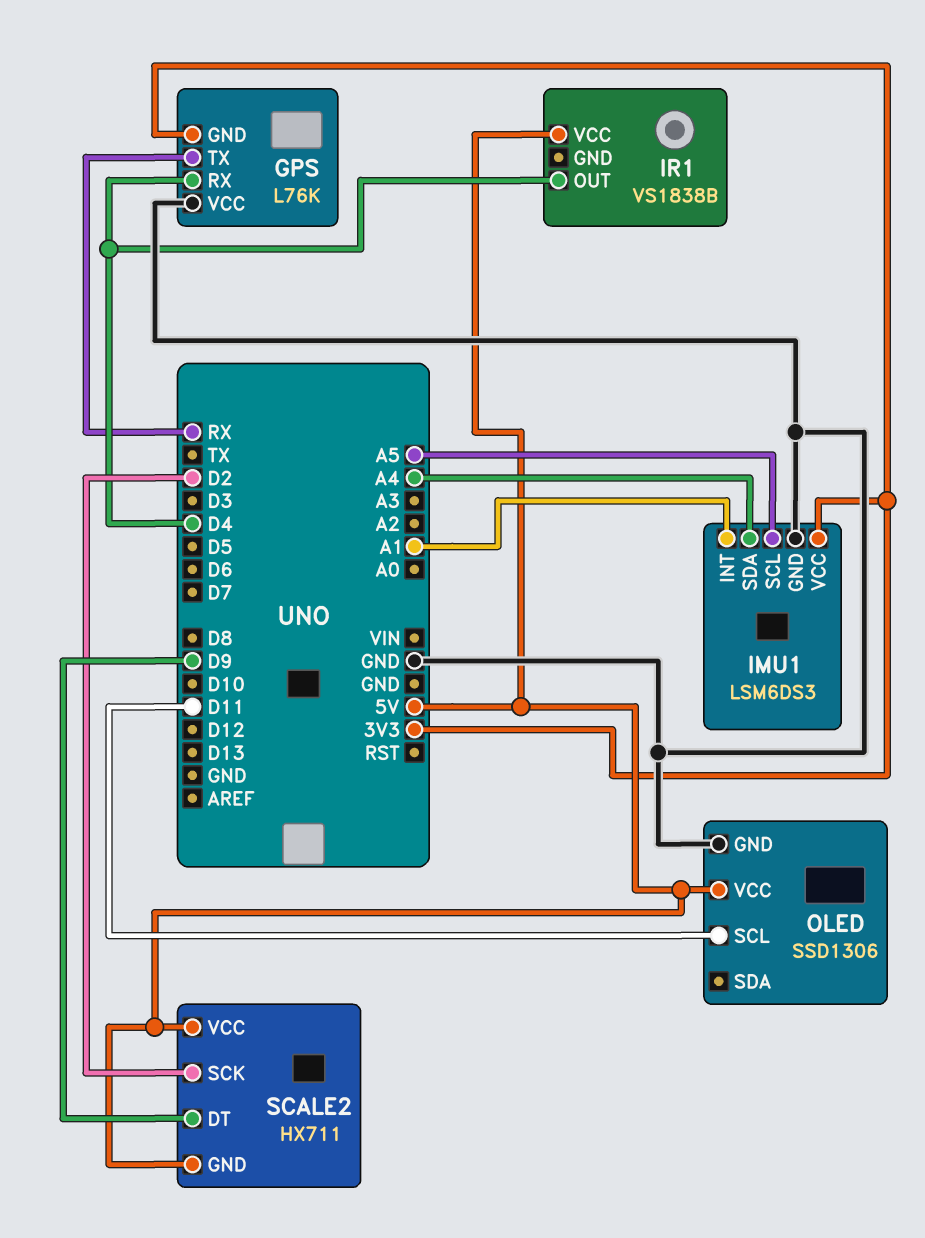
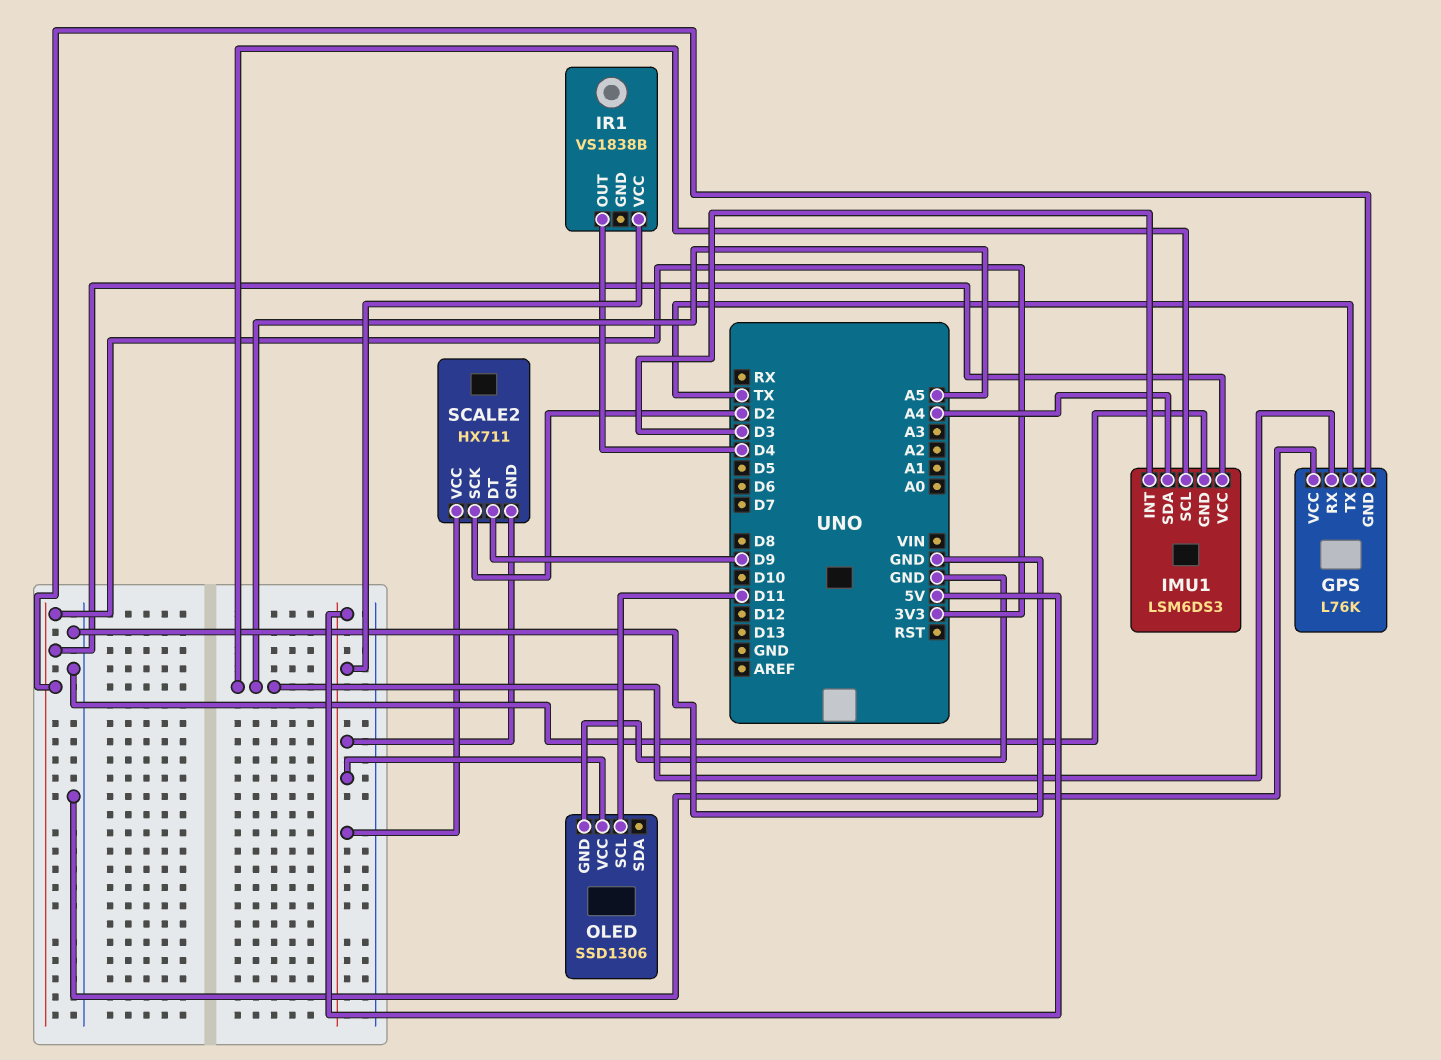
GPS pin RX: D4 -> A5
GPS pin TX: RX -> TX
IMU1 pin INT: A1 -> D3

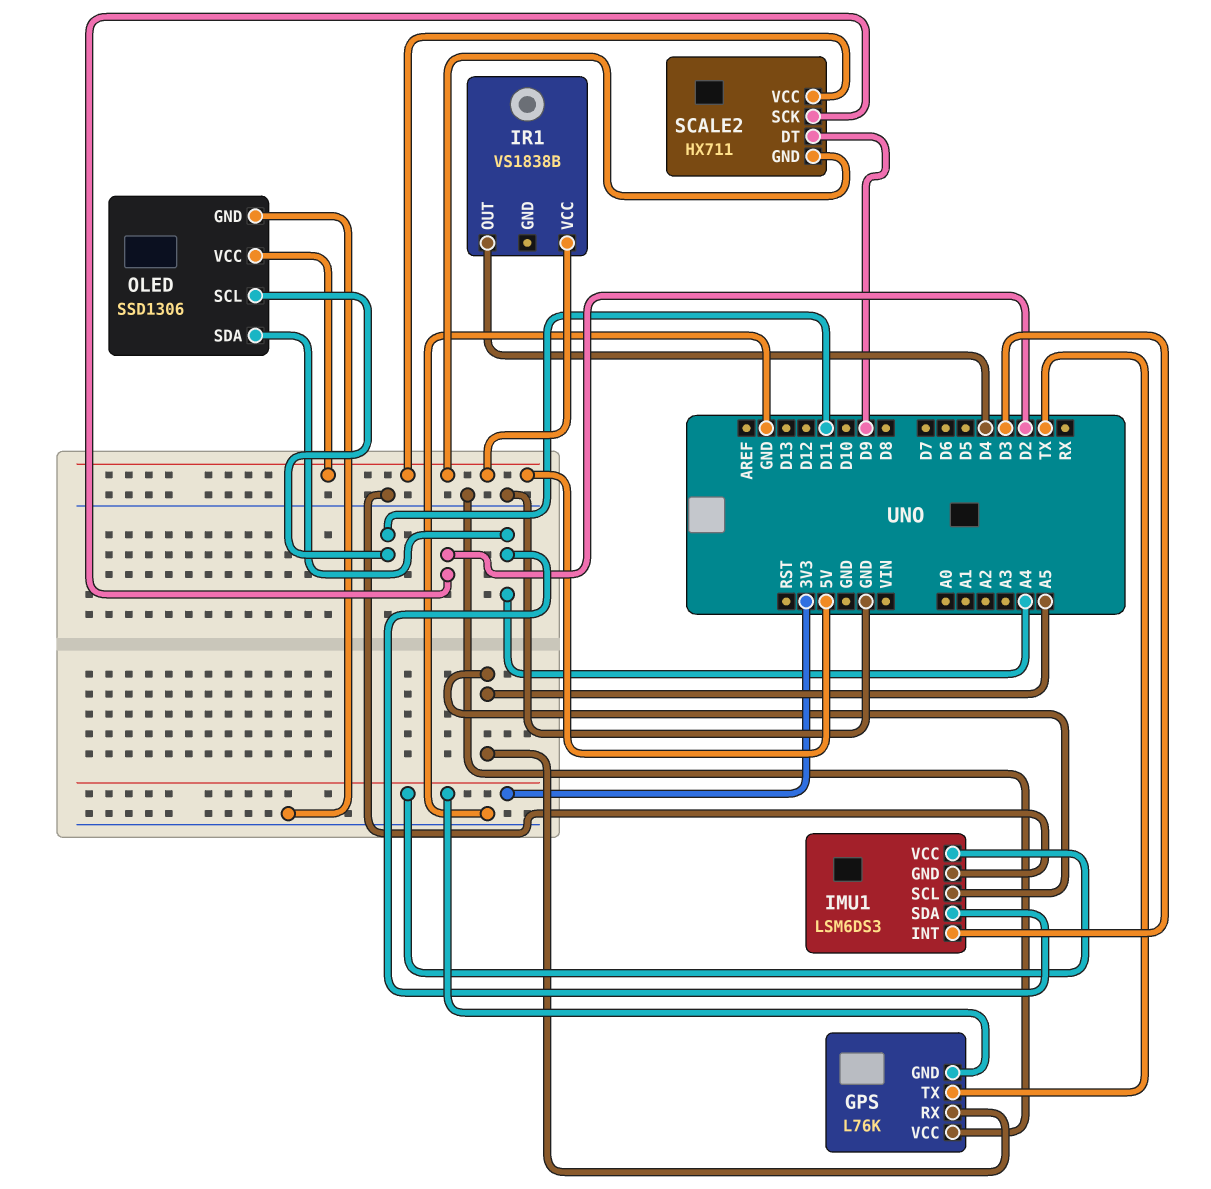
OLED pin SDA: none -> A4

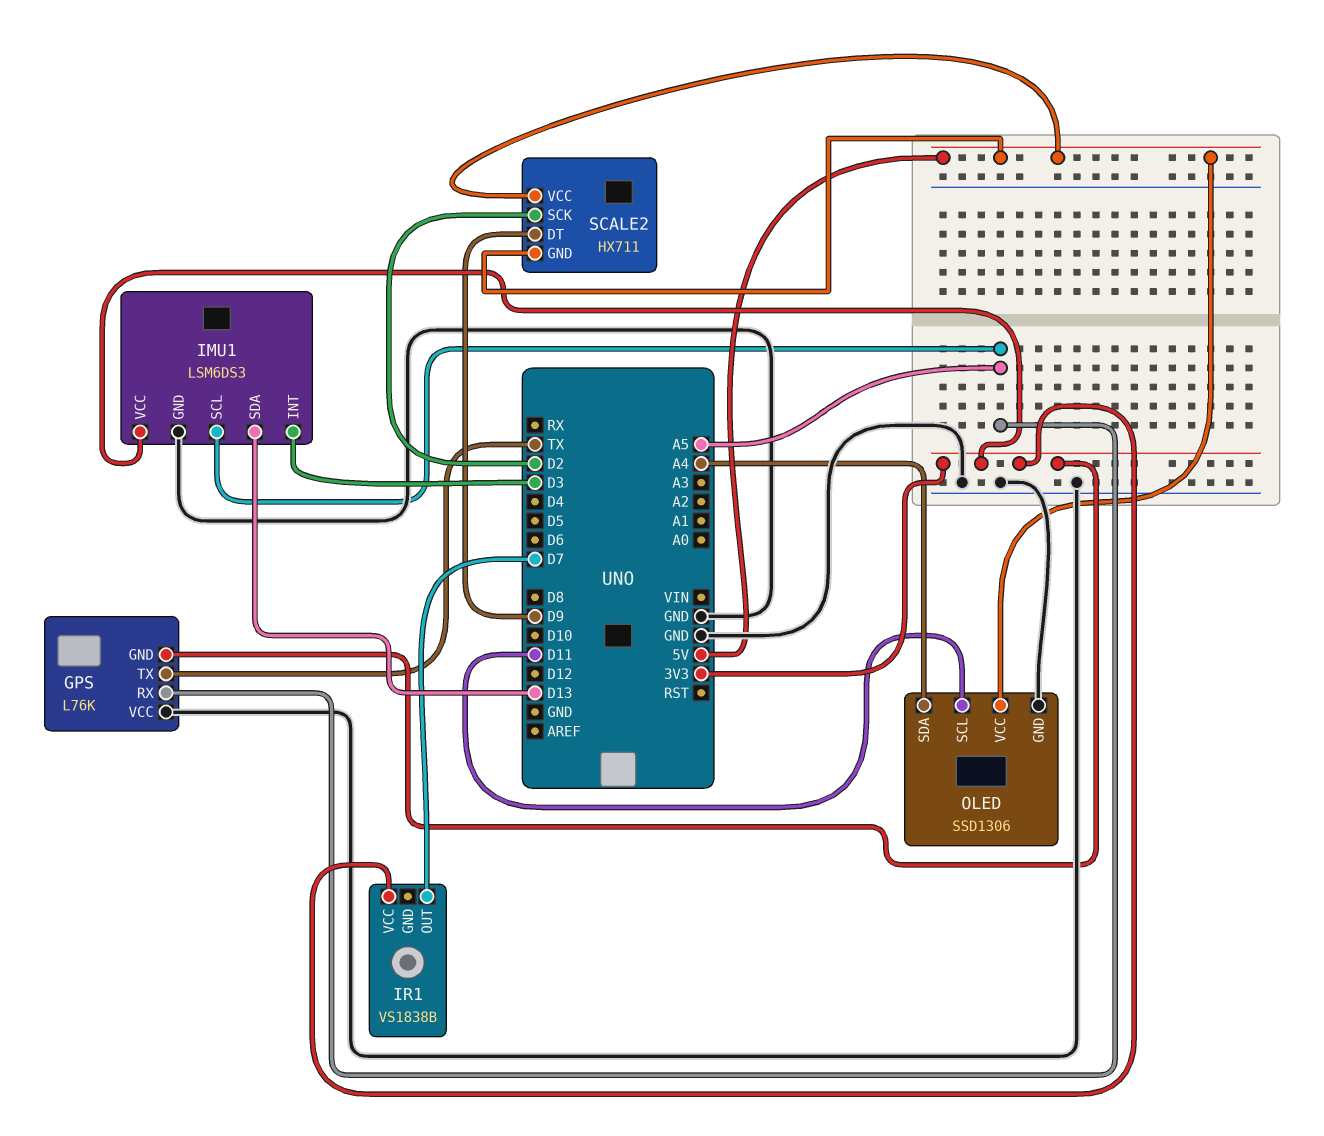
IMU1 pin SDA: A4 -> D13
IR1 pin OUT: D4 -> D7
IR1 pin VCC: 5V -> 3V3

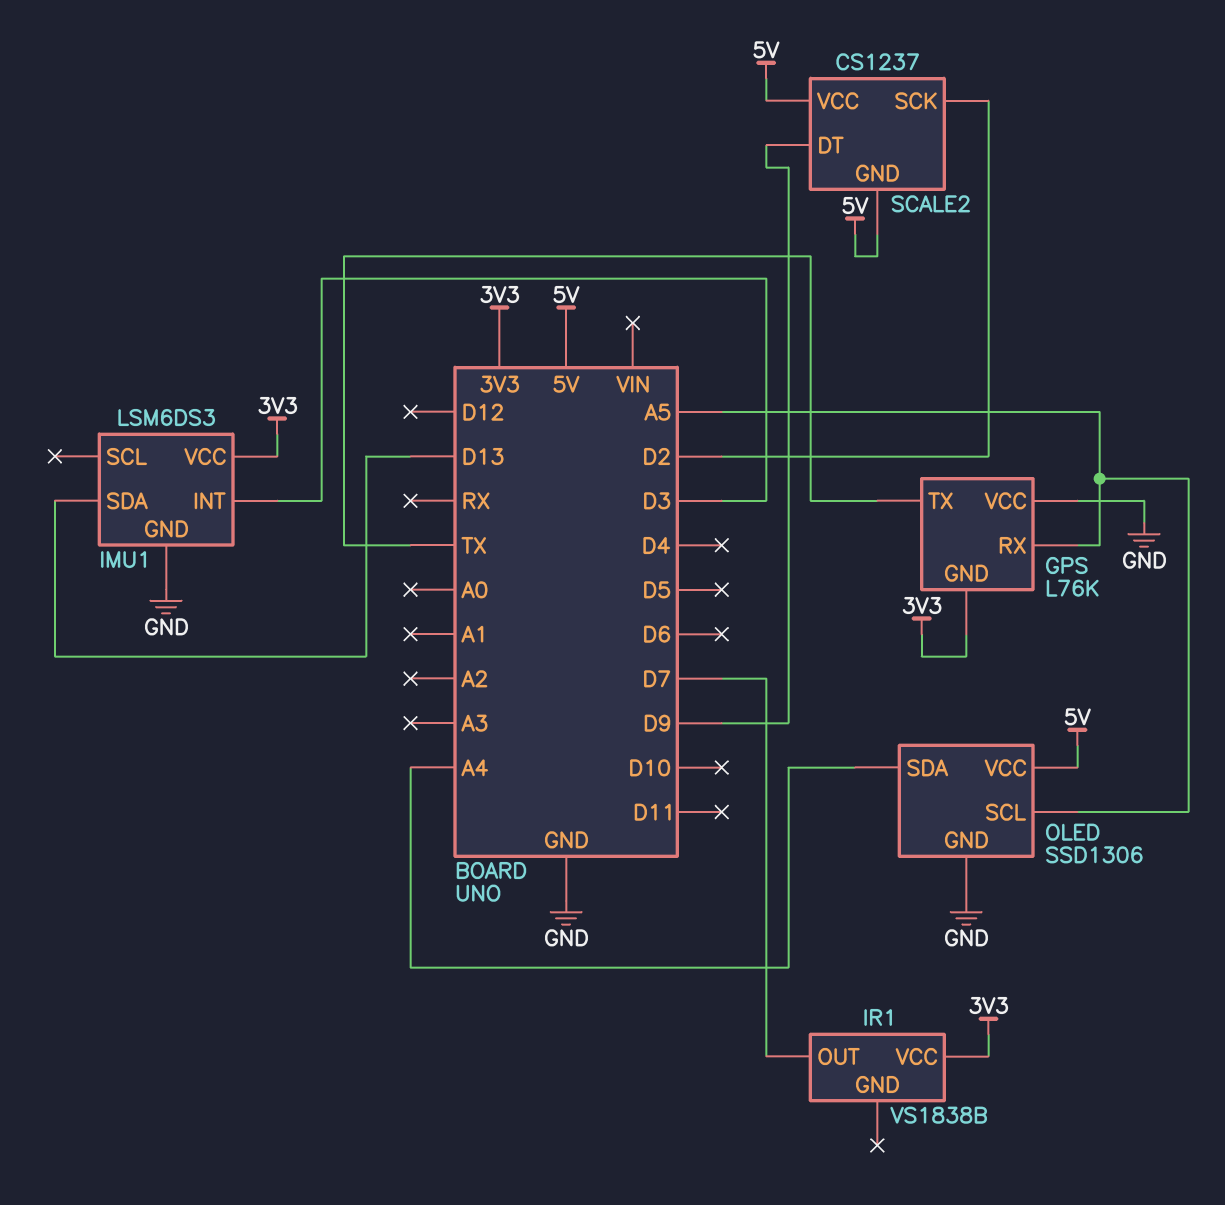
IMU1 pin SCL: A5 -> none
OLED pin SCL: D11 -> A5
SCALE2: HX711 -> CS1237

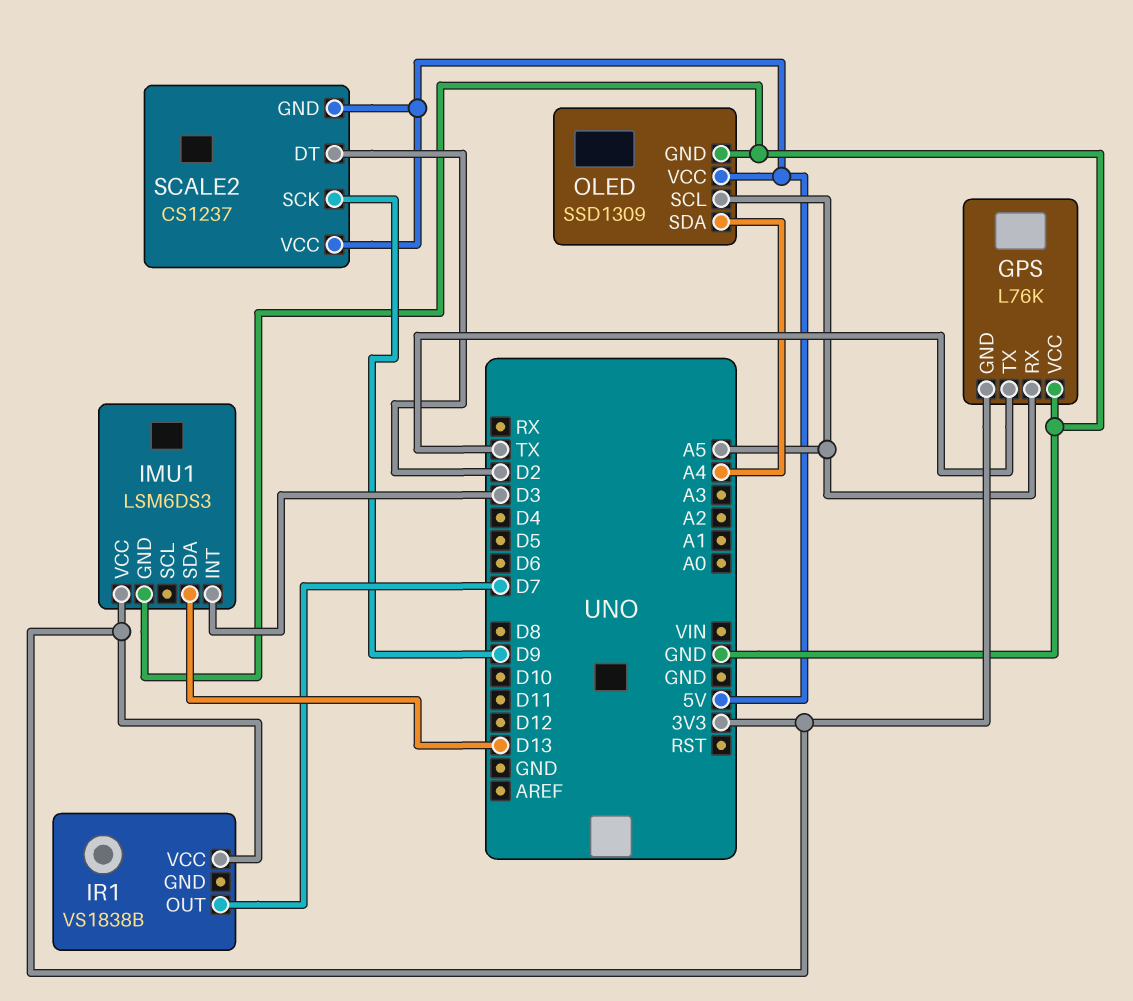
OLED: SSD1306 -> SSD1309
SCALE2 pin DT: D9 -> D2
SCALE2 pin SCK: D2 -> D9

